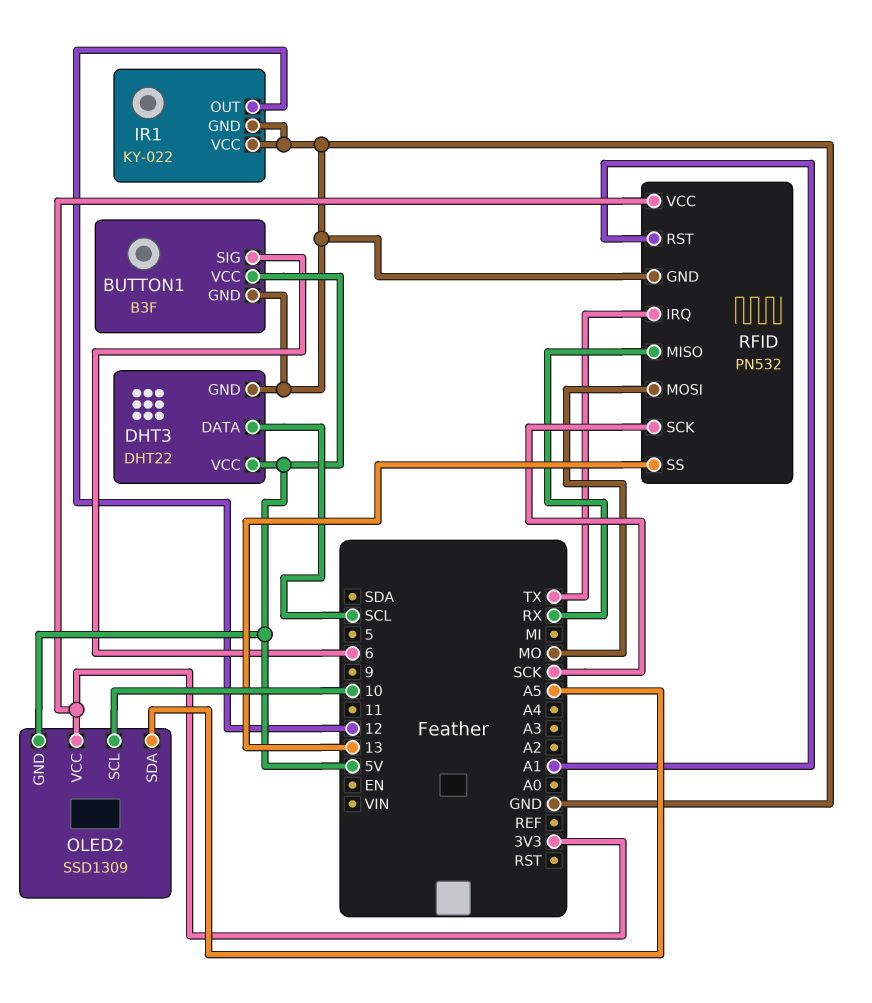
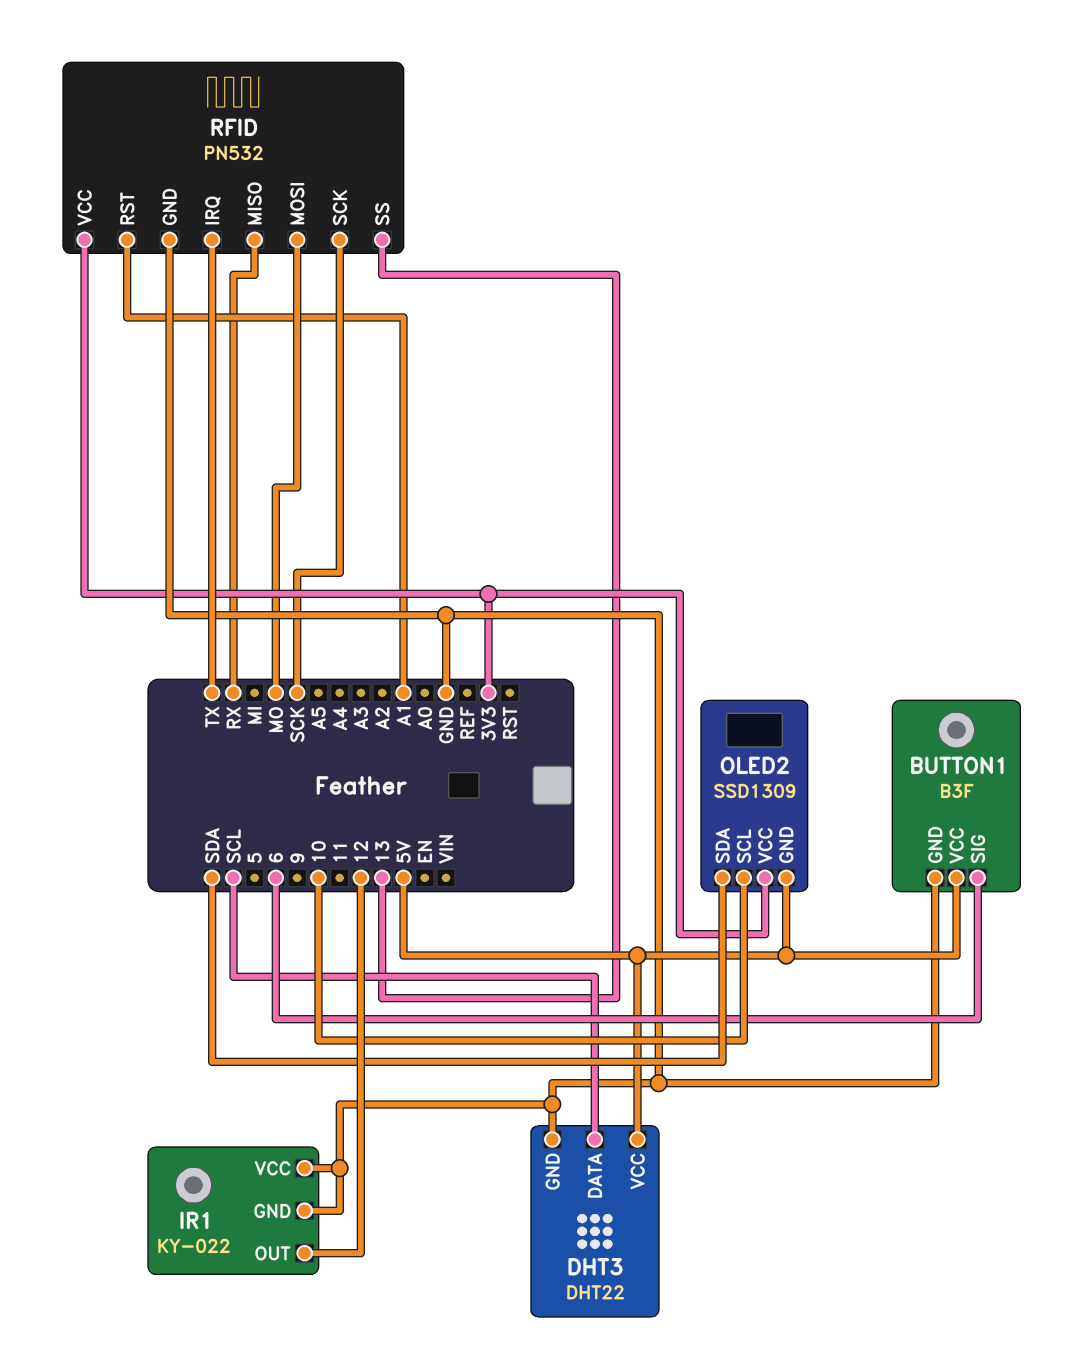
OLED2 pin SDA: A5 -> SDA

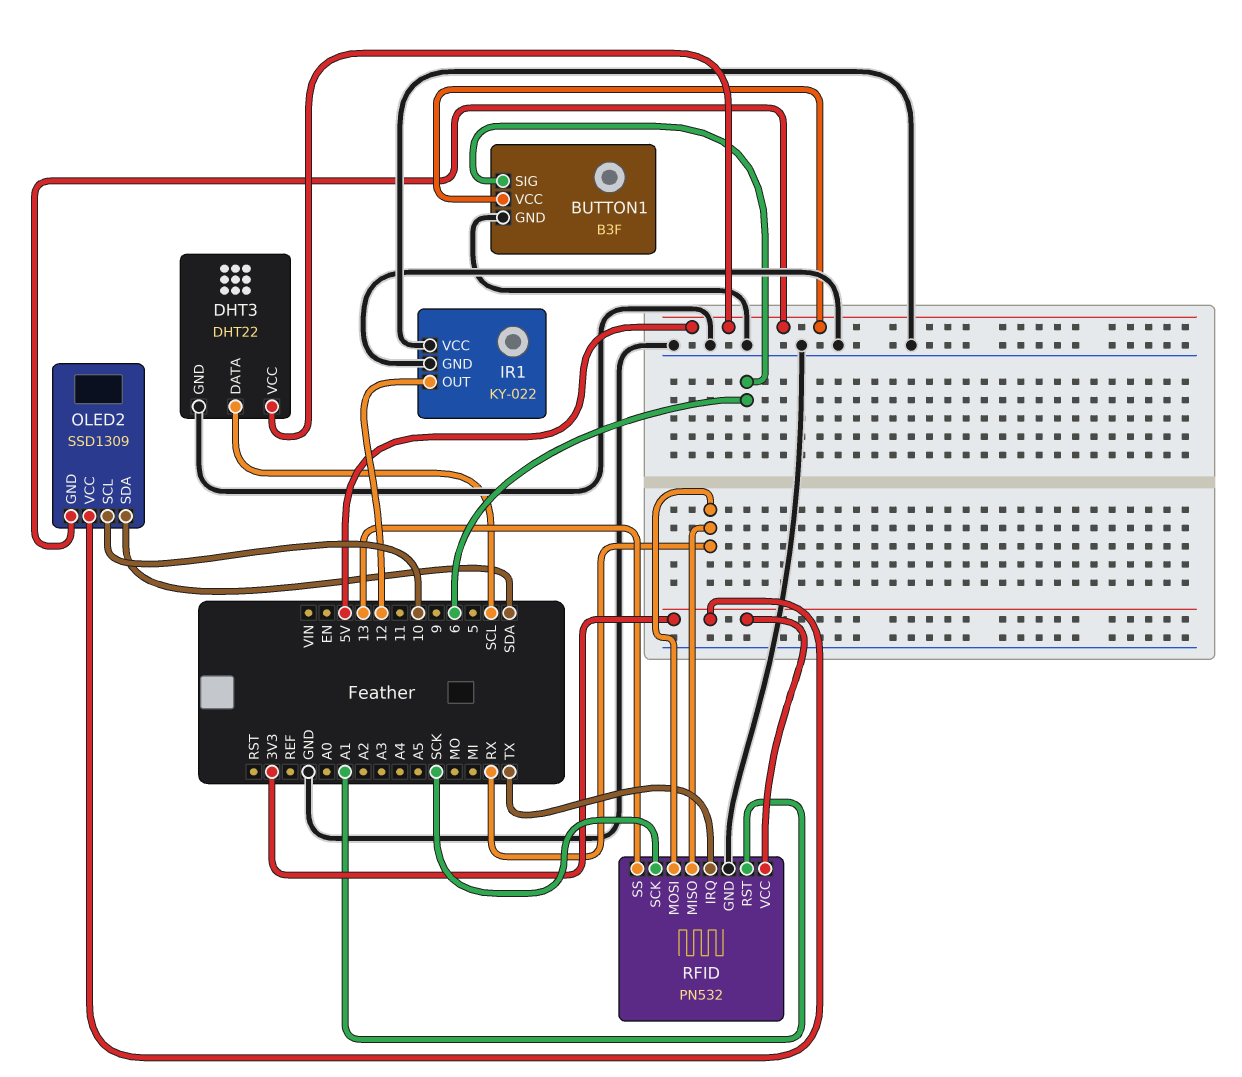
RFID pin MOSI: MO -> RX

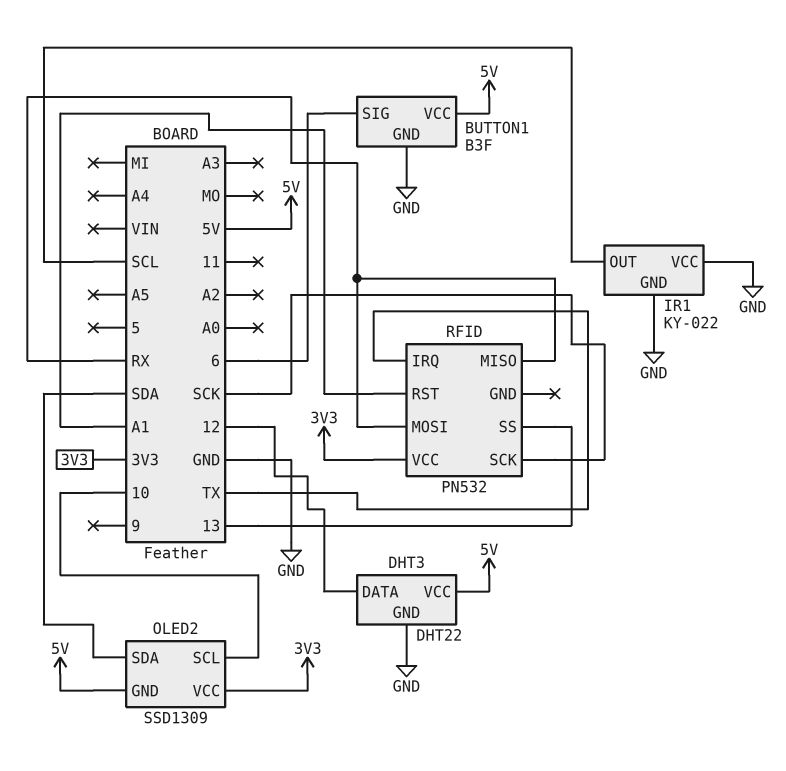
DHT3 pin DATA: SCL -> 12
IR1 pin OUT: 12 -> SCL
RFID pin GND: GND -> none

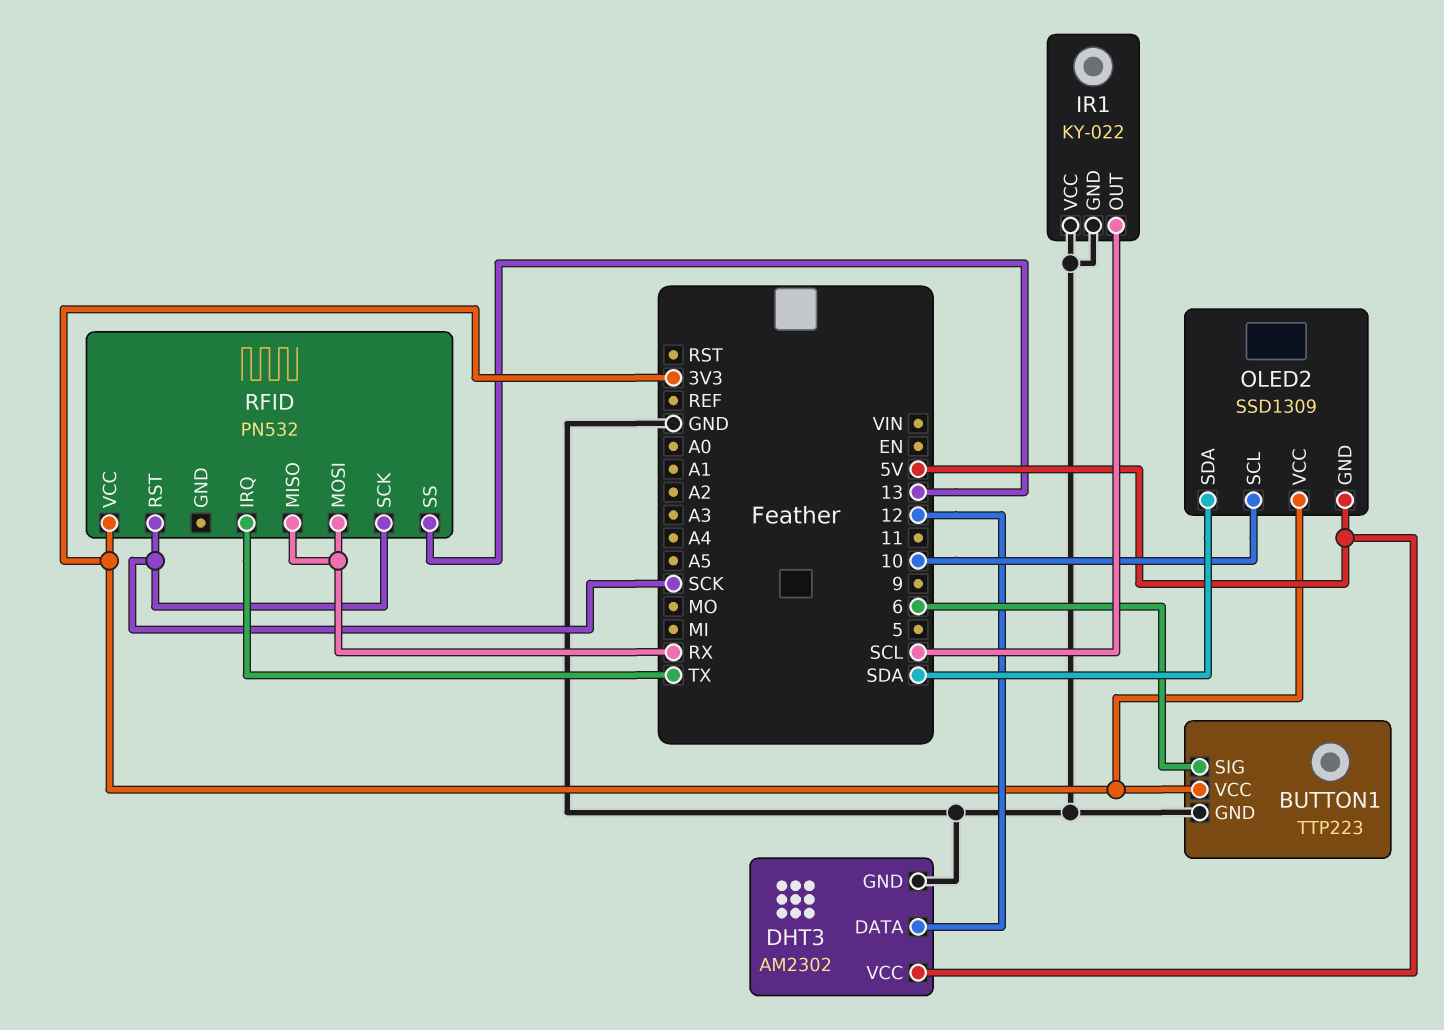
BUTTON1: B3F -> TTP223
BUTTON1 pin VCC: 5V -> 3V3
DHT3: DHT22 -> AM2302
RFID pin RST: A1 -> SCK

